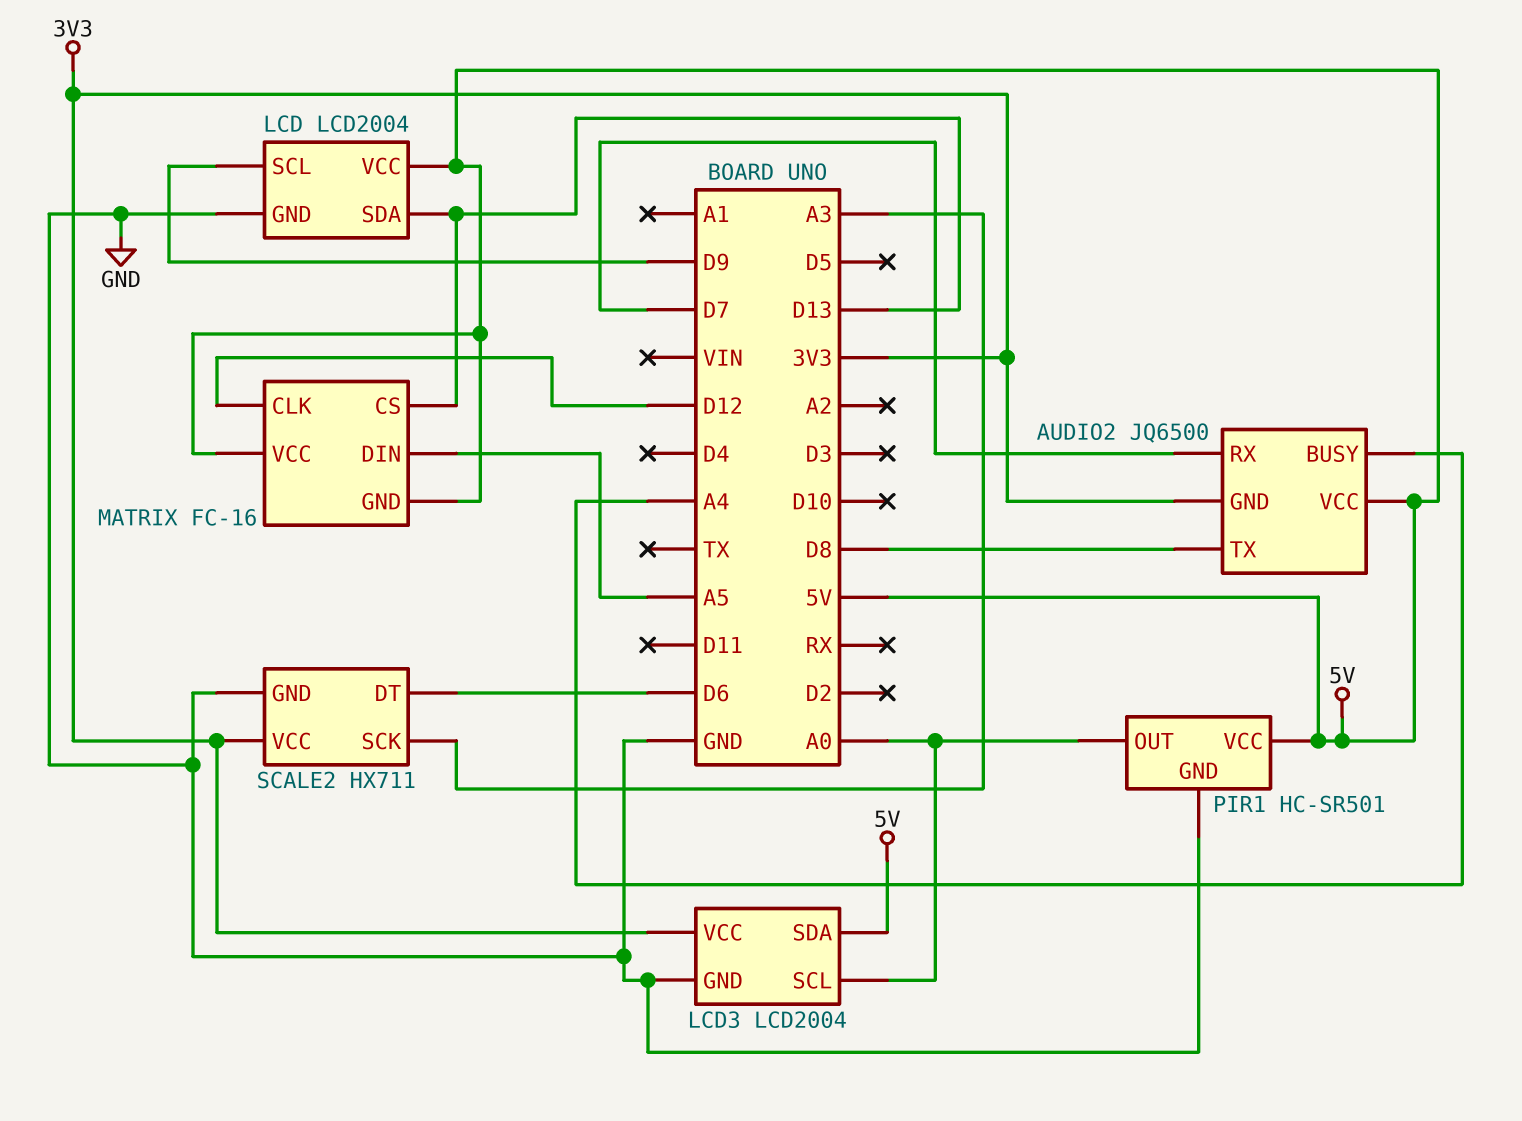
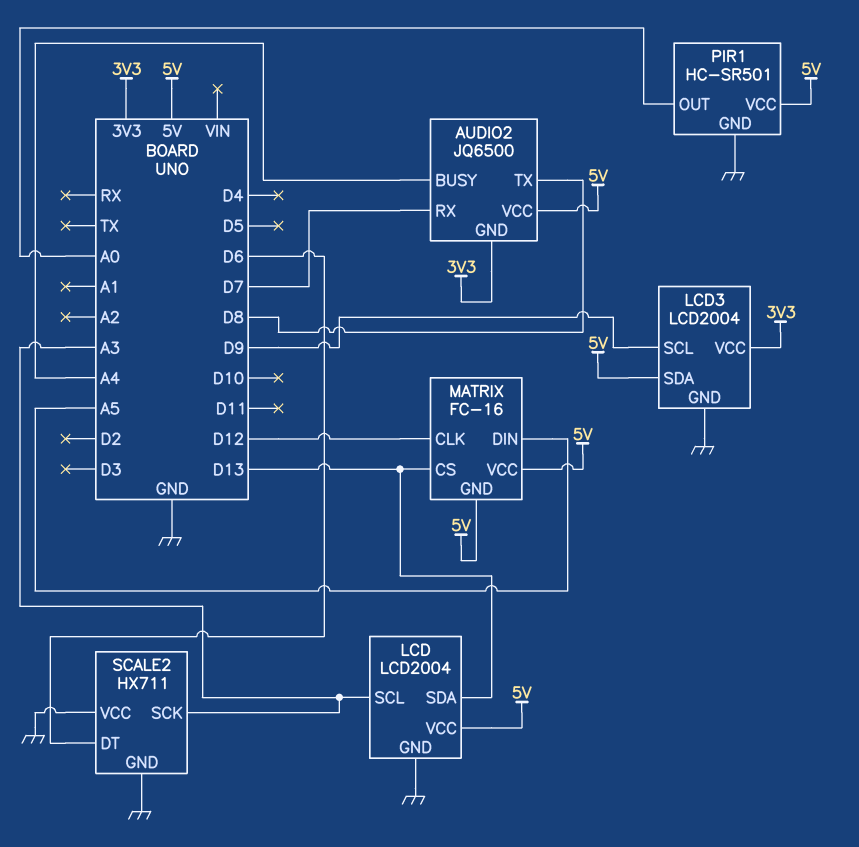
LCD pin SCL: D9 -> A3
LCD3 pin SCL: A0 -> D9
SCALE2 pin VCC: 3V3 -> GND

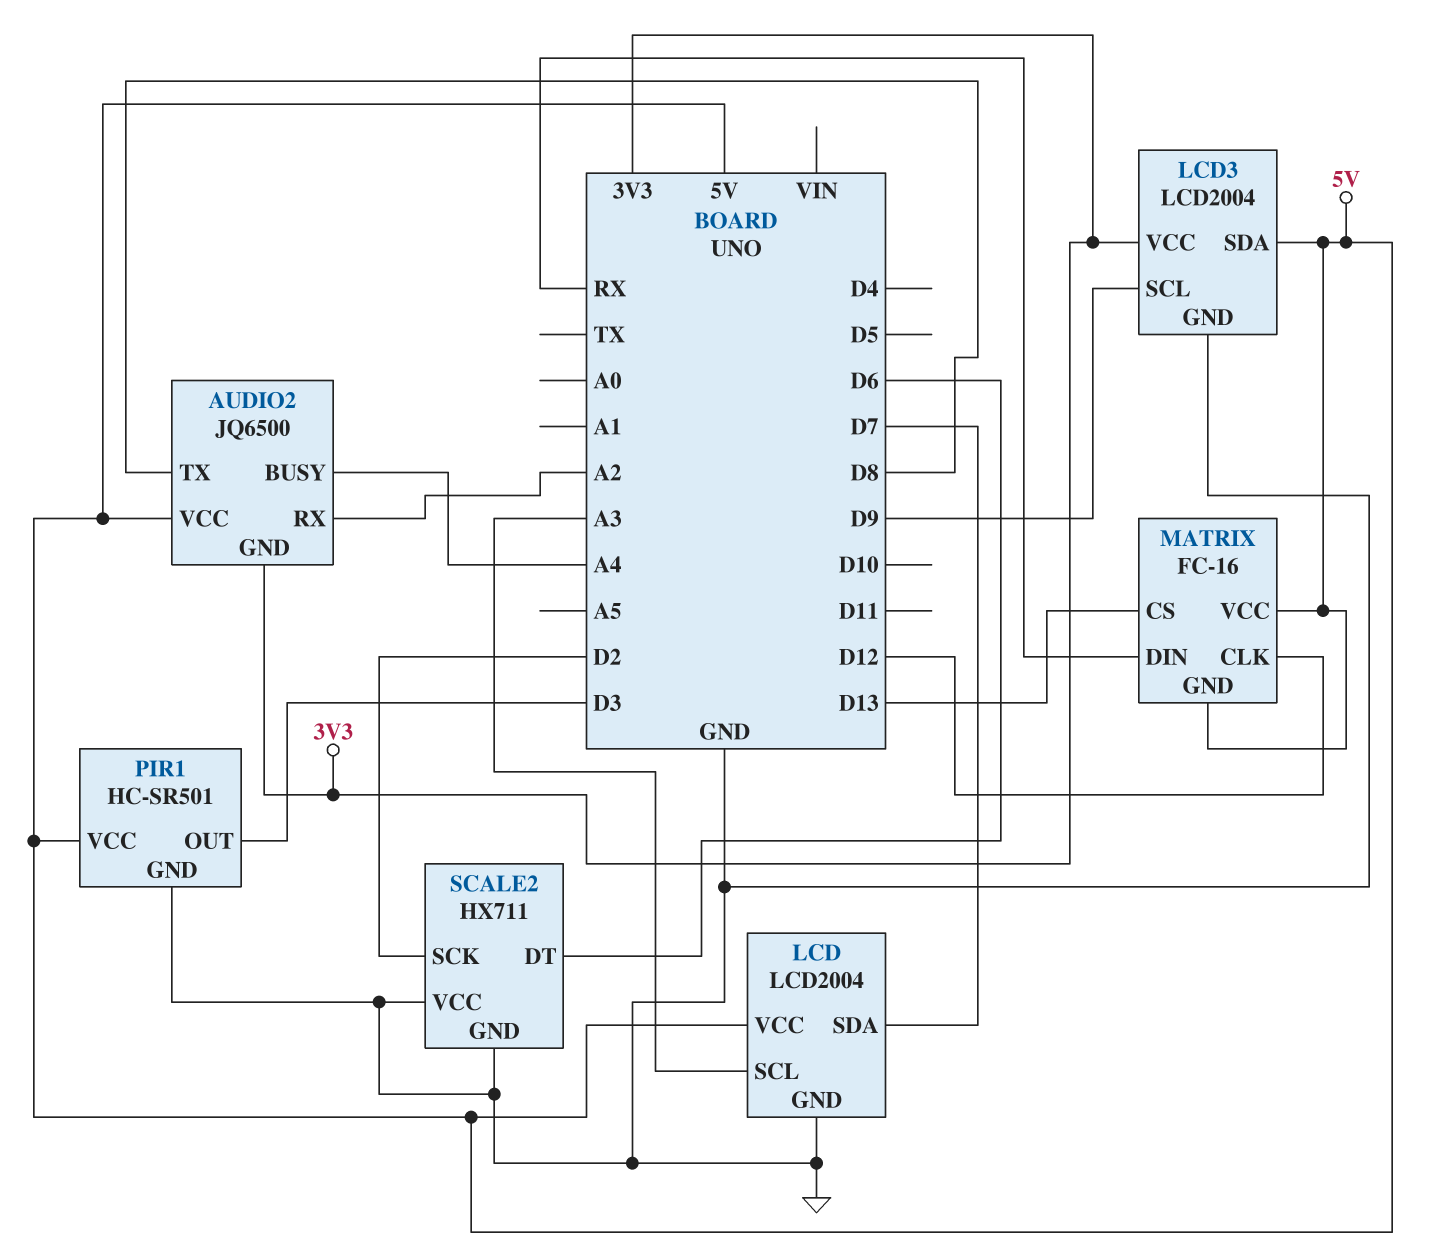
AUDIO2 pin RX: D7 -> A2
LCD pin SDA: D13 -> D7
MATRIX pin DIN: A5 -> RX
PIR1 pin OUT: A0 -> D3
SCALE2 pin SCK: A3 -> D2

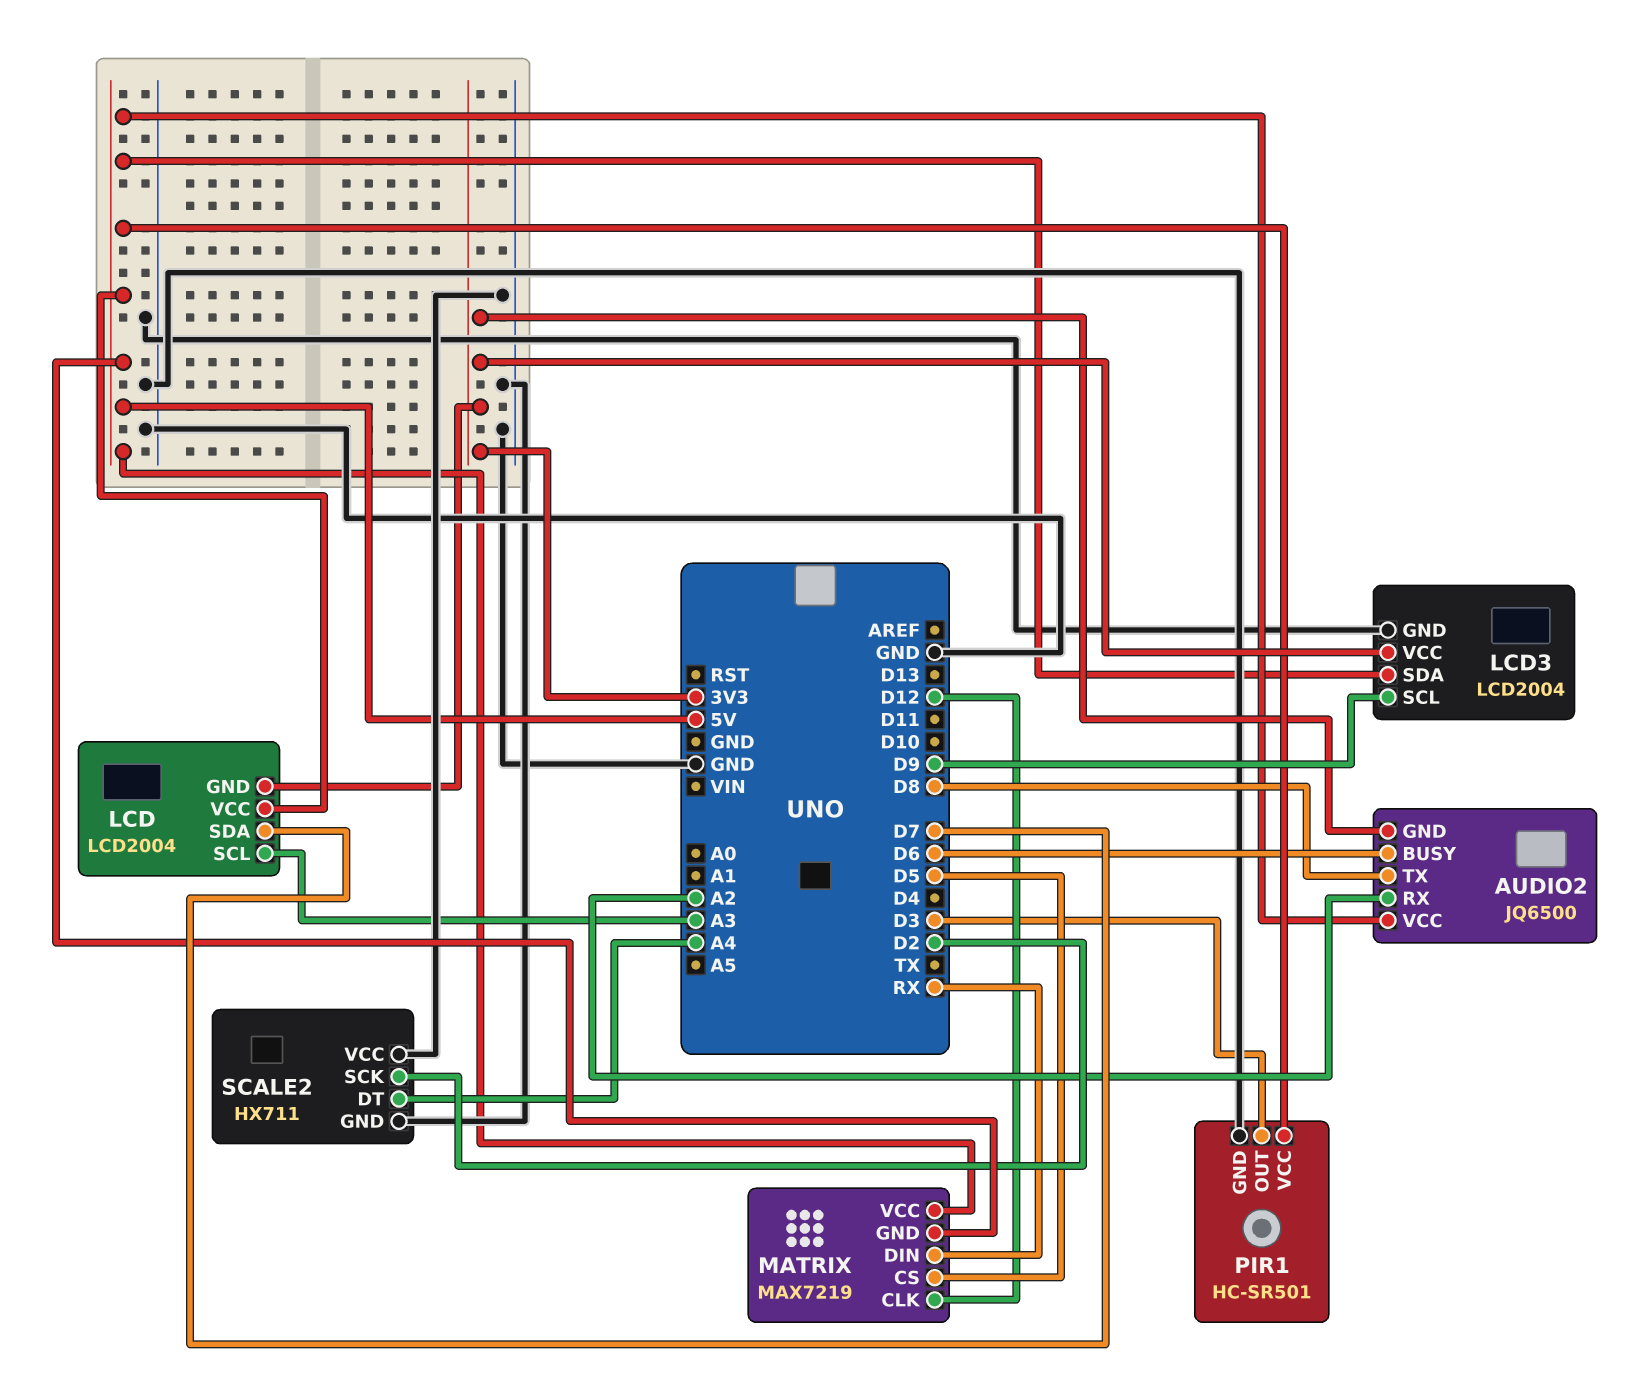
AUDIO2 pin BUSY: A4 -> D6
LCD pin GND: GND -> 3V3
MATRIX: FC-16 -> MAX7219
MATRIX pin CS: D13 -> D5
SCALE2 pin DT: D6 -> A4

